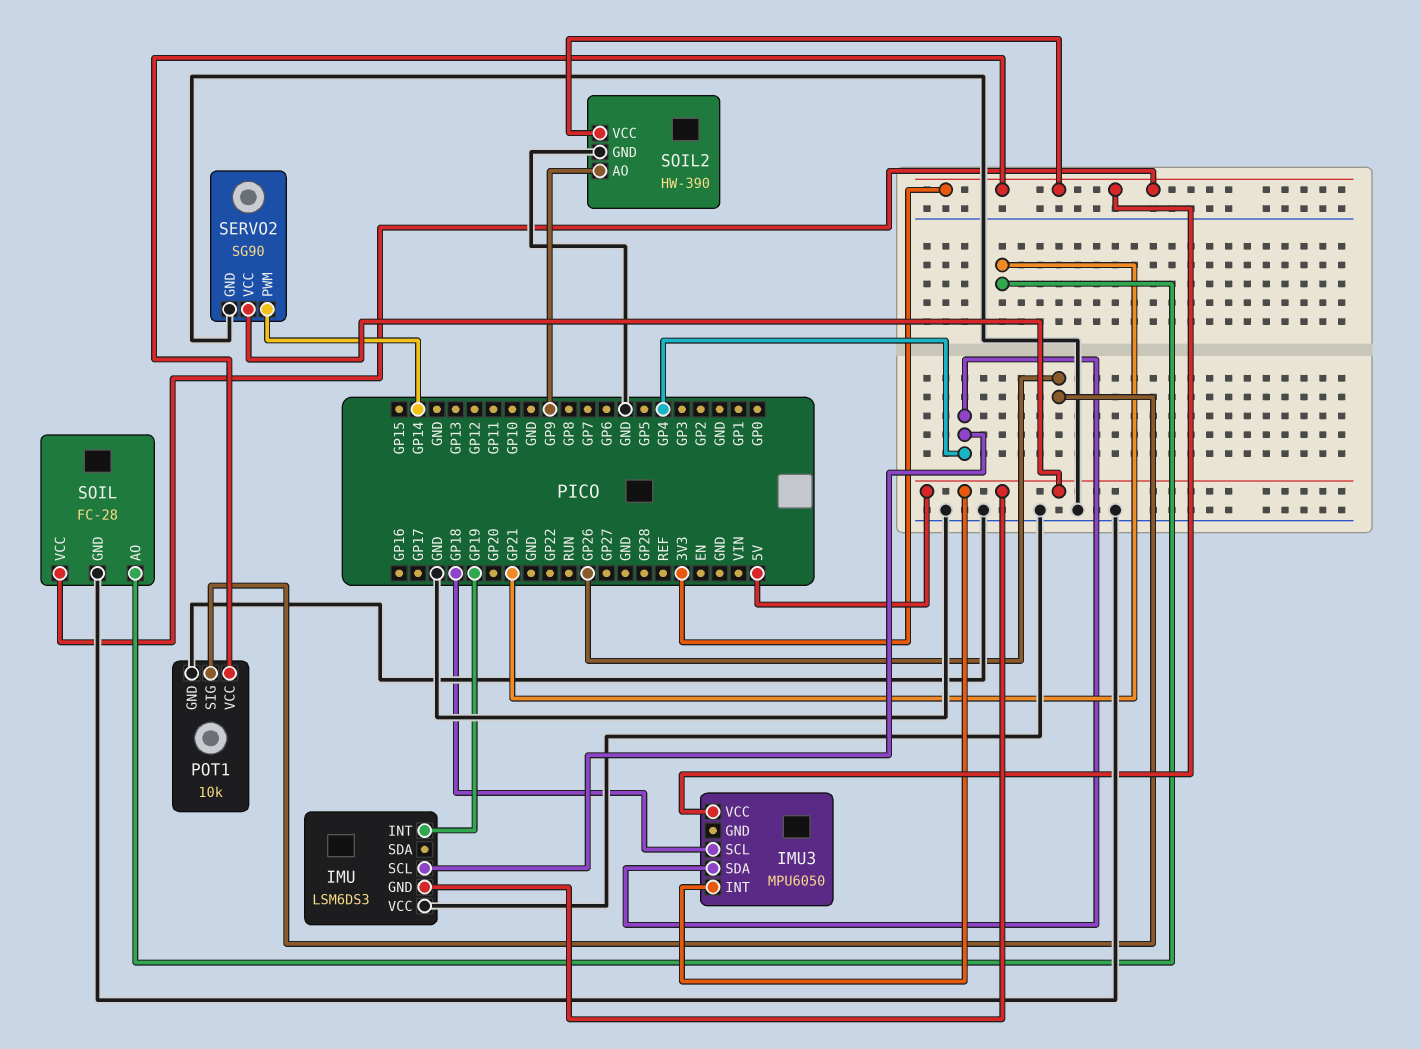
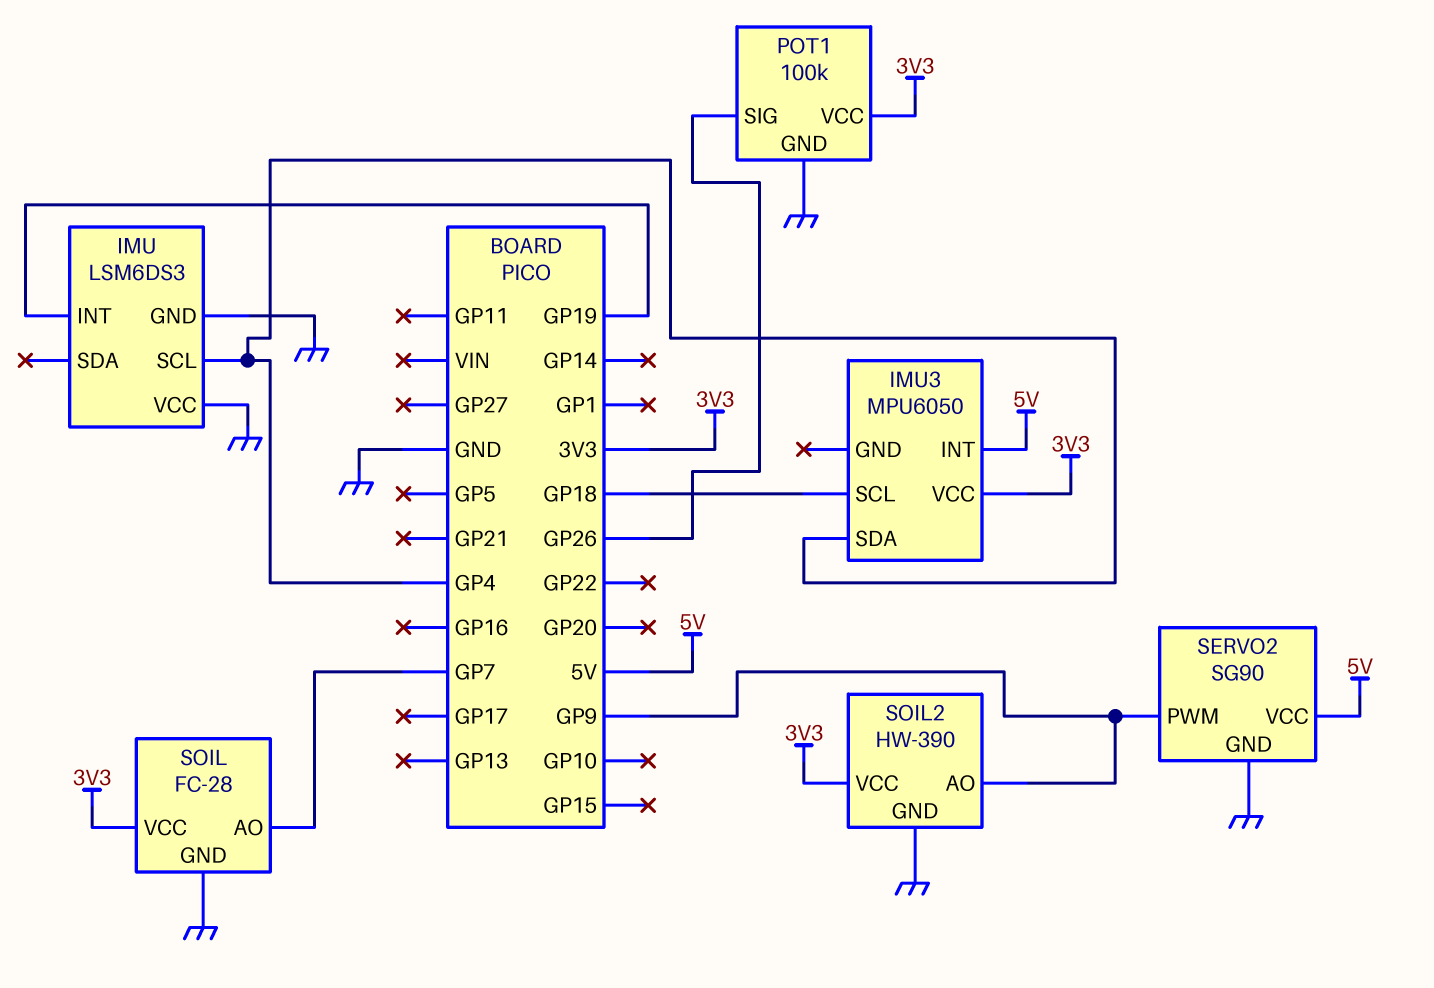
IMU pin GND: 5V -> GND
POT1: 10k -> 100k
SERVO2 pin PWM: GP14 -> GP9
SOIL pin AO: GP21 -> GP7

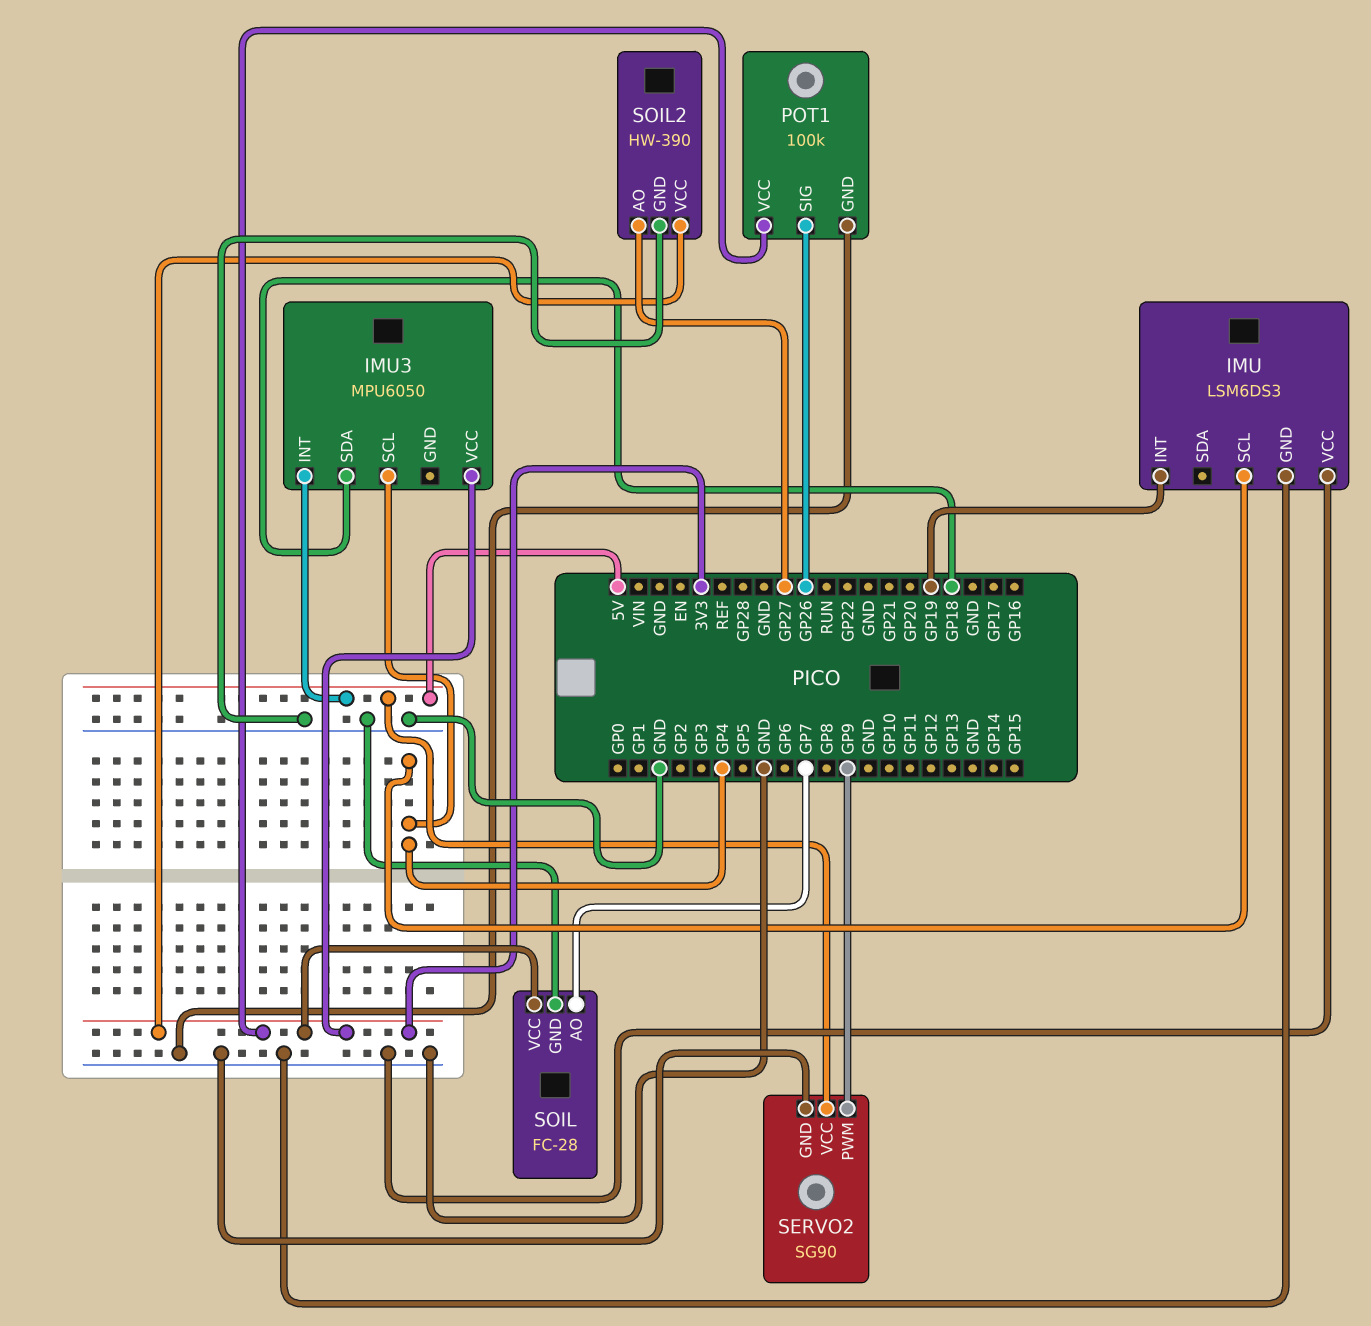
IMU3 pin SCL: GP18 -> GP4
IMU3 pin SDA: GP4 -> GP18
SOIL2 pin AO: GP9 -> GP27

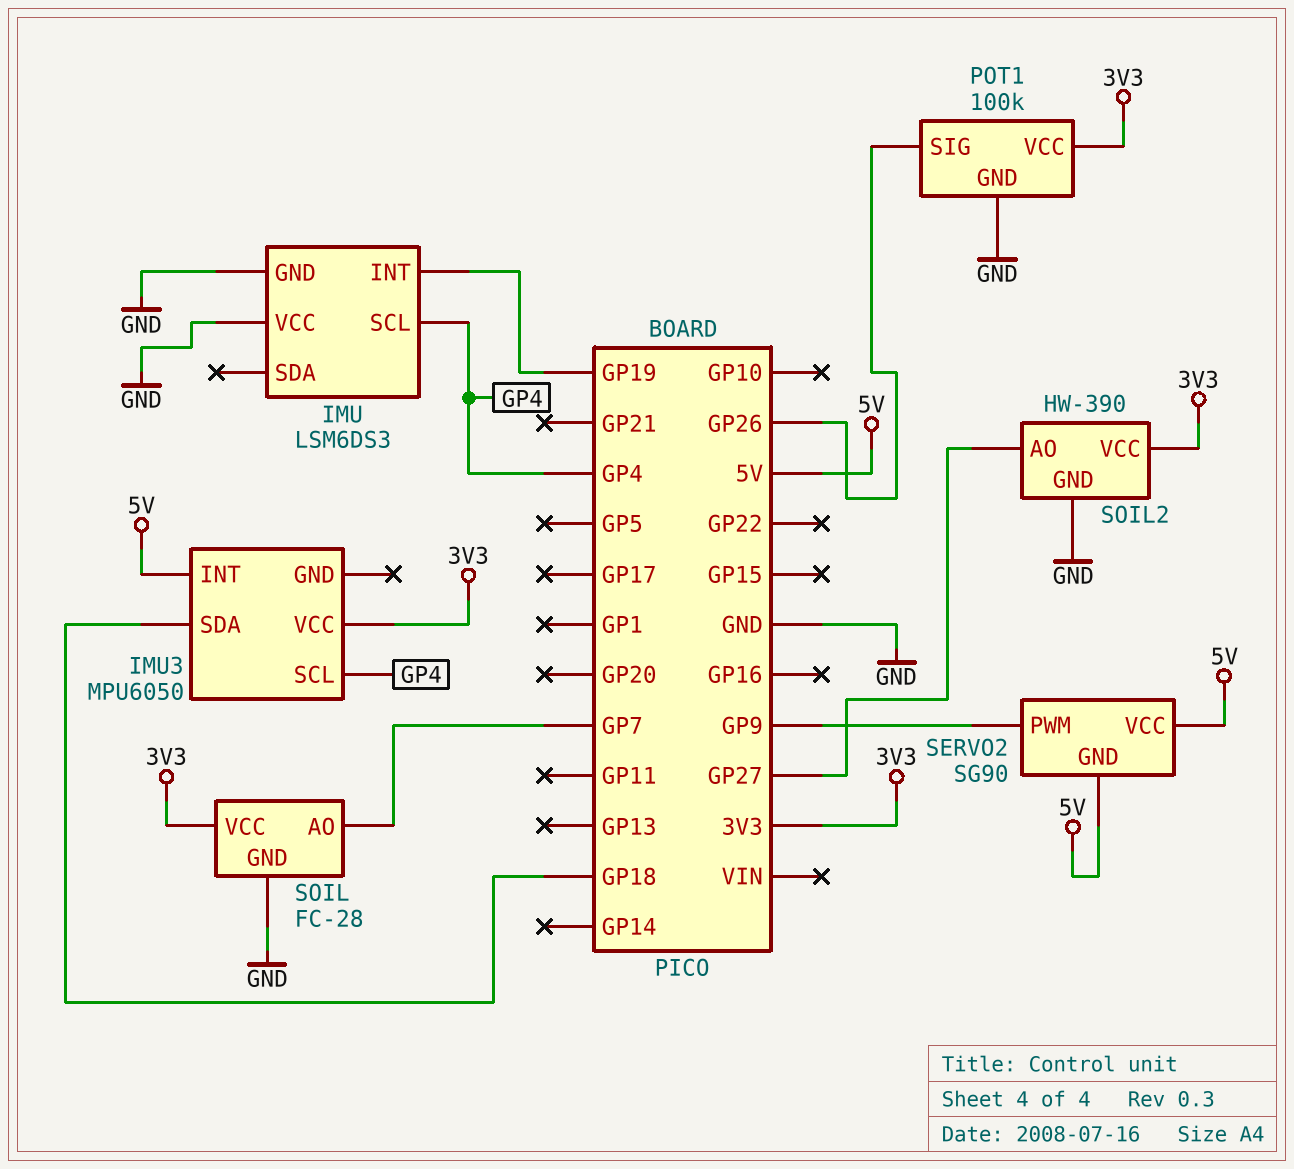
SERVO2 pin GND: GND -> 5V

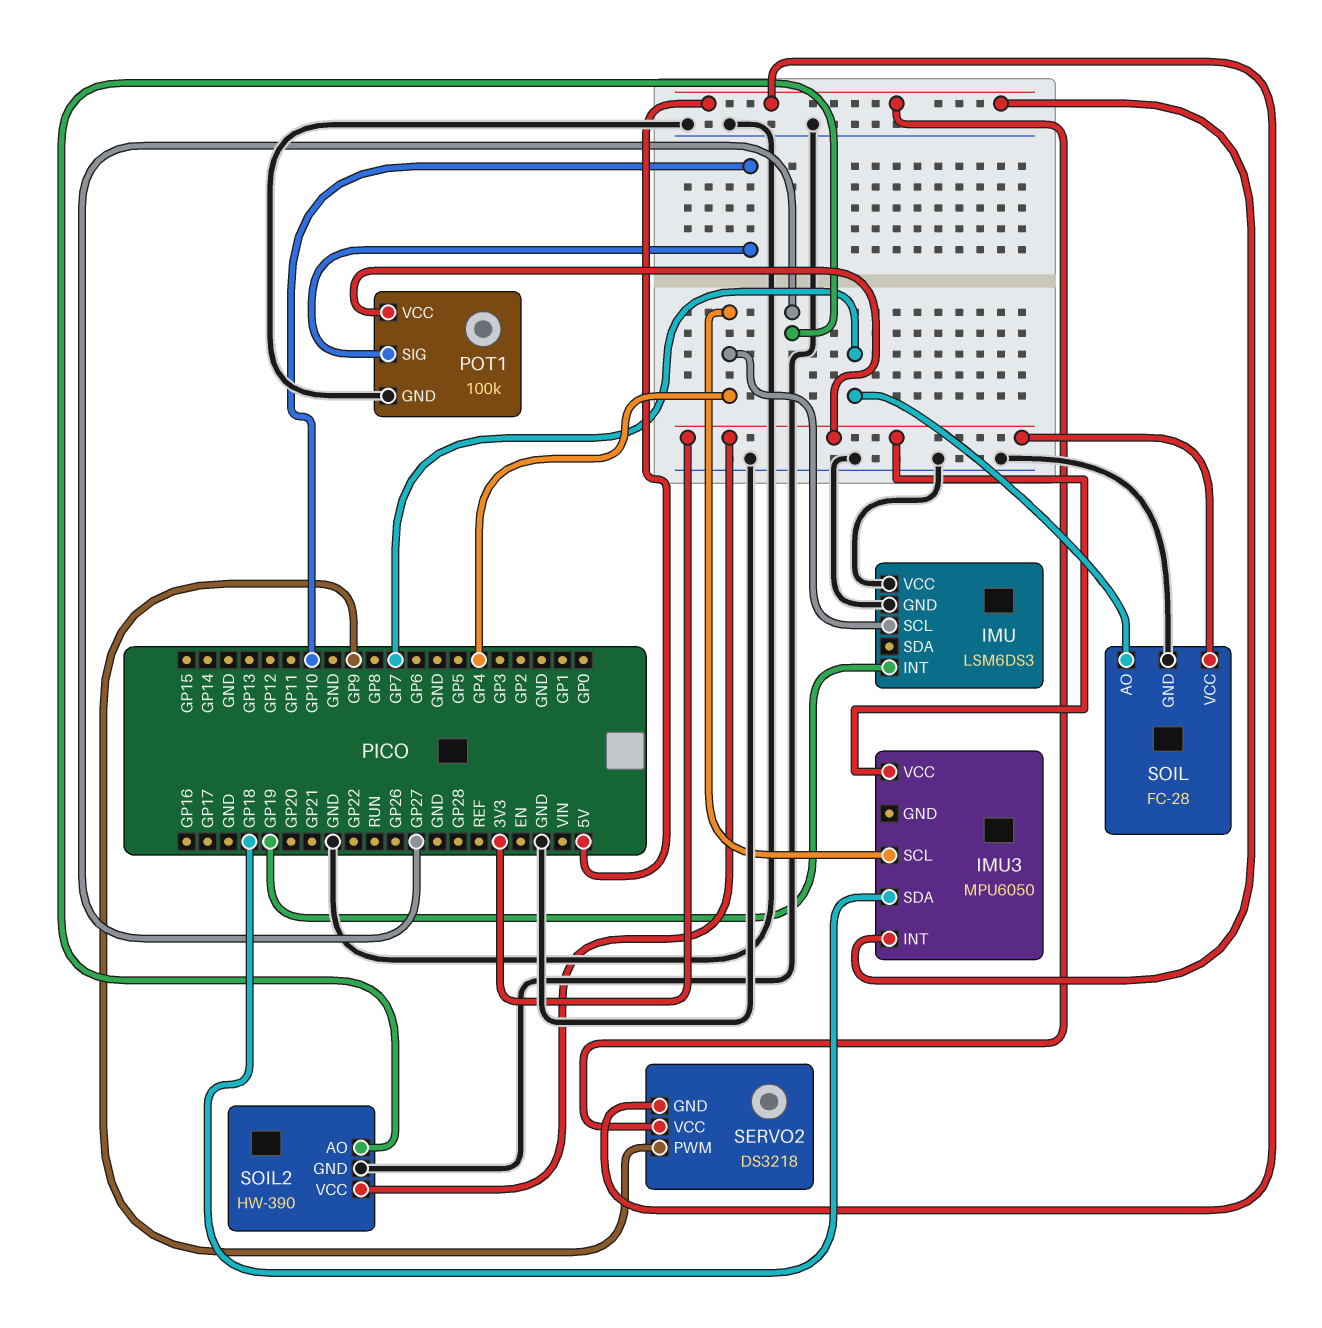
POT1 pin SIG: GP26 -> GP10
SERVO2: SG90 -> DS3218

